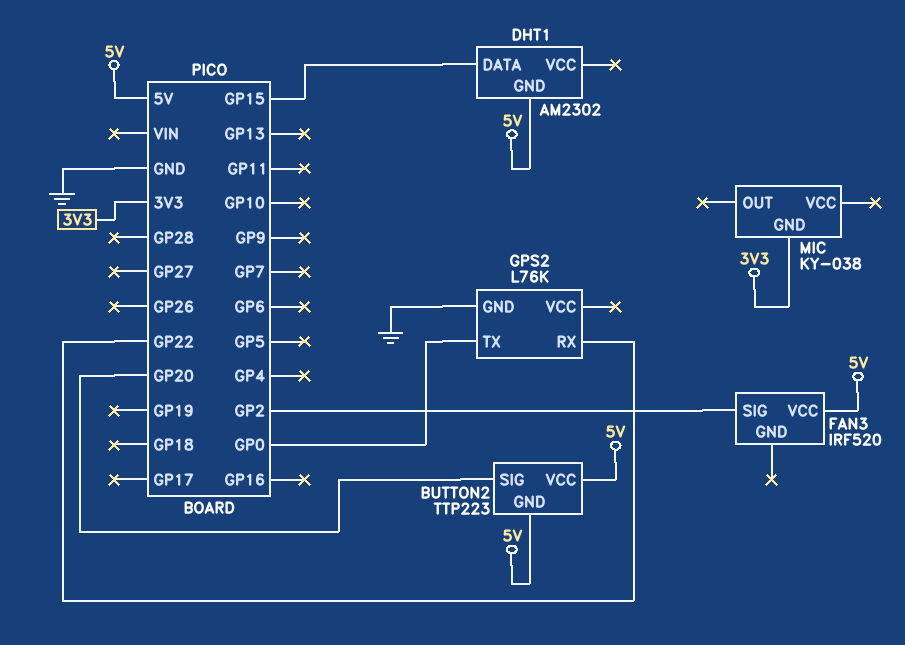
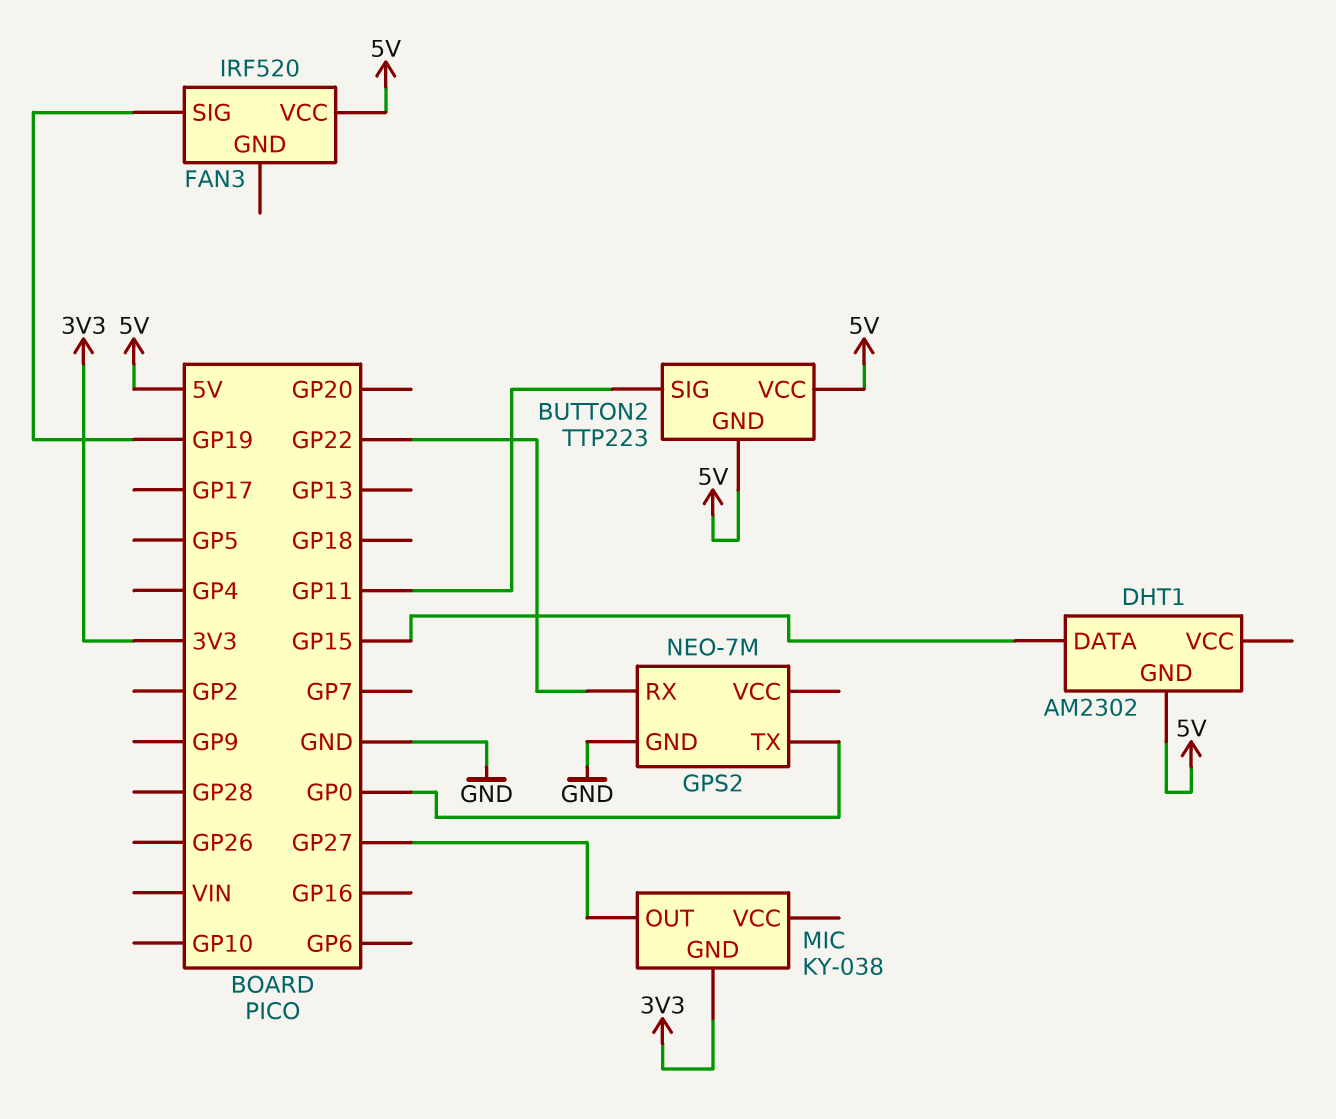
BUTTON2 pin SIG: GP20 -> GP11
FAN3 pin SIG: GP2 -> GP19
GPS2: L76K -> NEO-7M
MIC pin OUT: none -> GP27

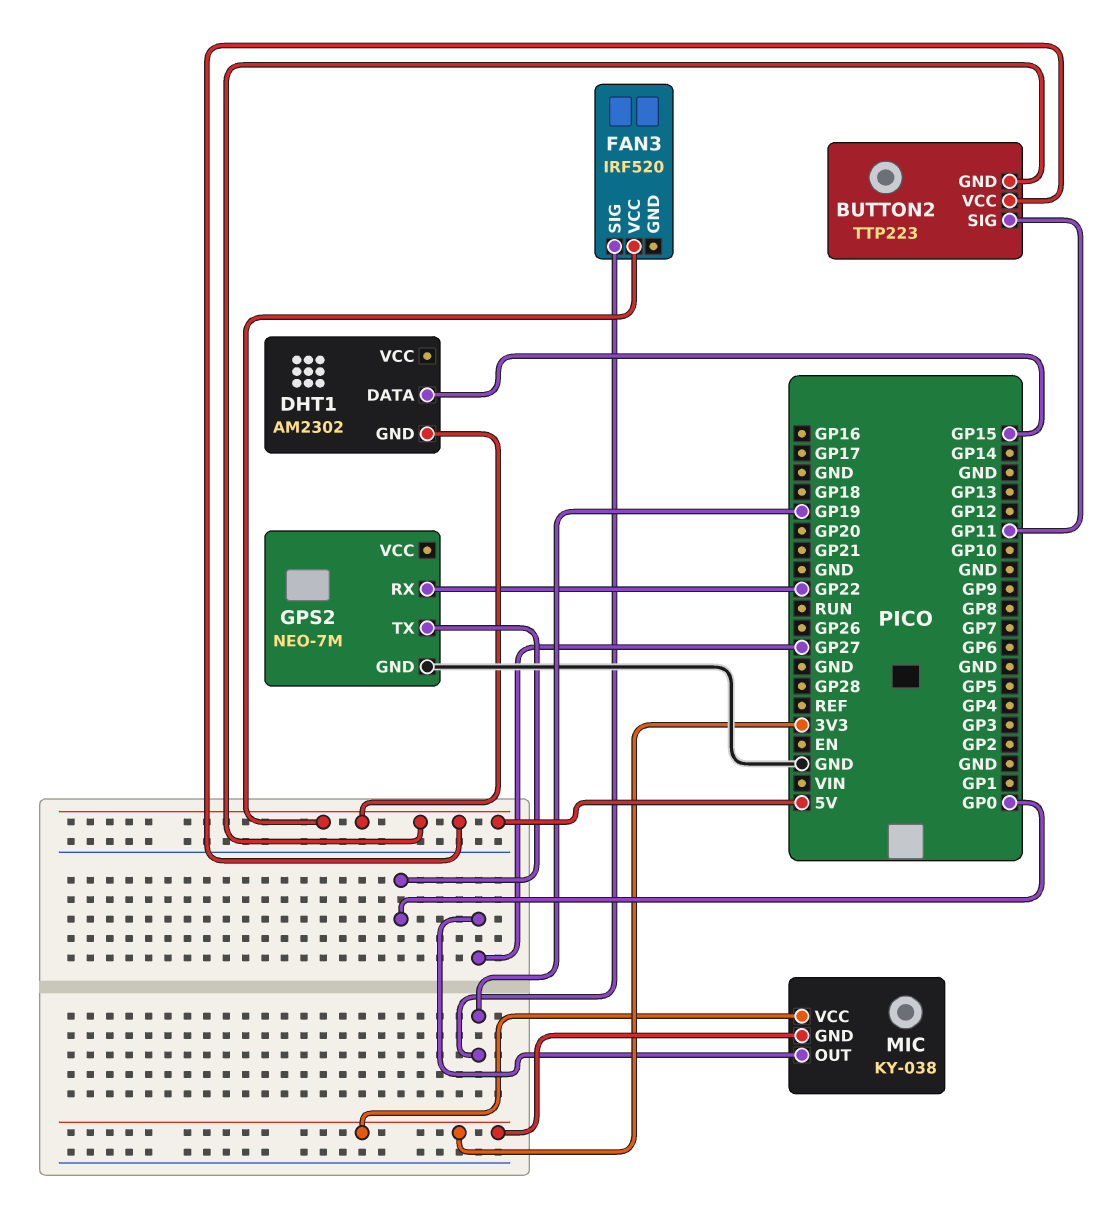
MIC pin VCC: none -> 3V3

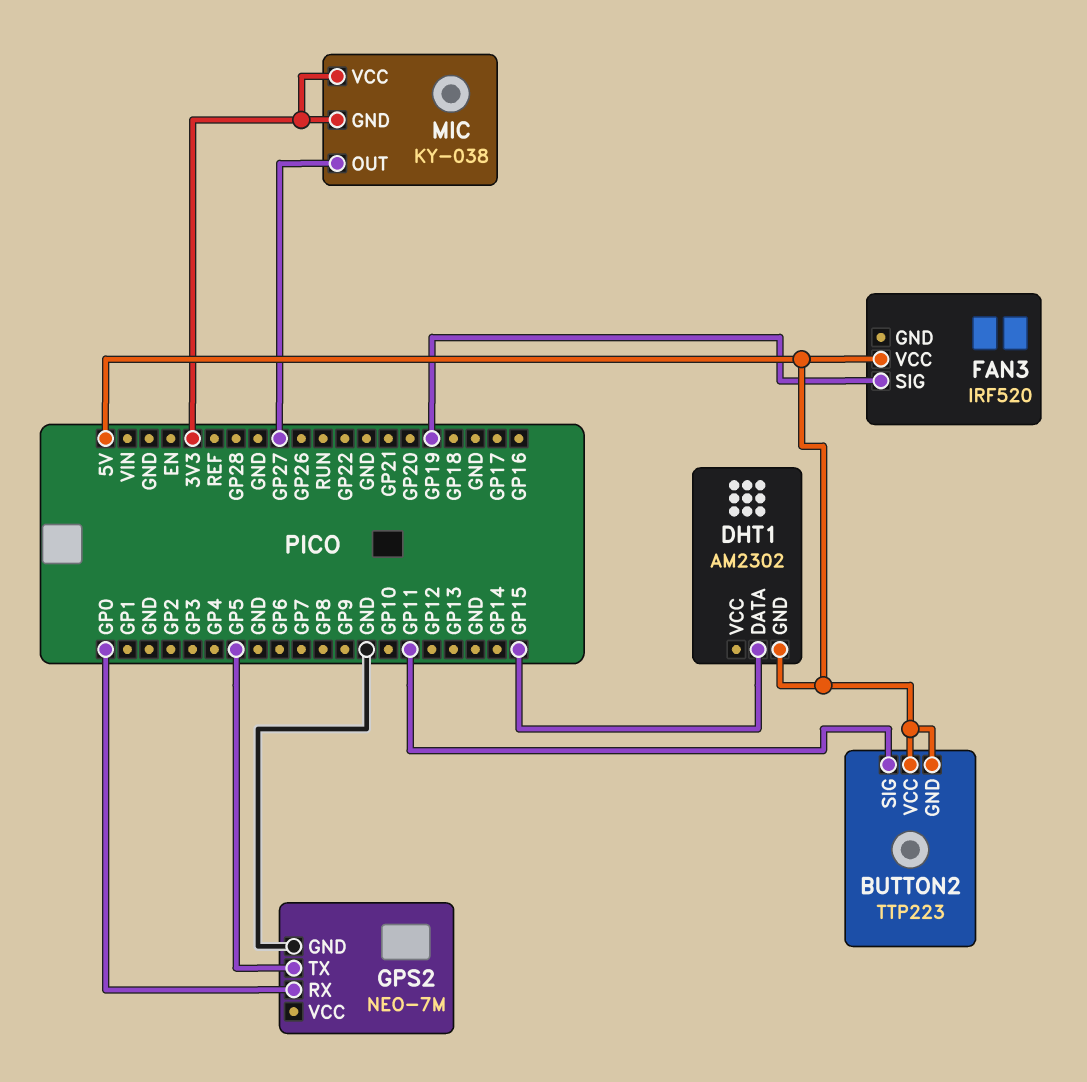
GPS2 pin RX: GP22 -> GP0
GPS2 pin TX: GP0 -> GP5

